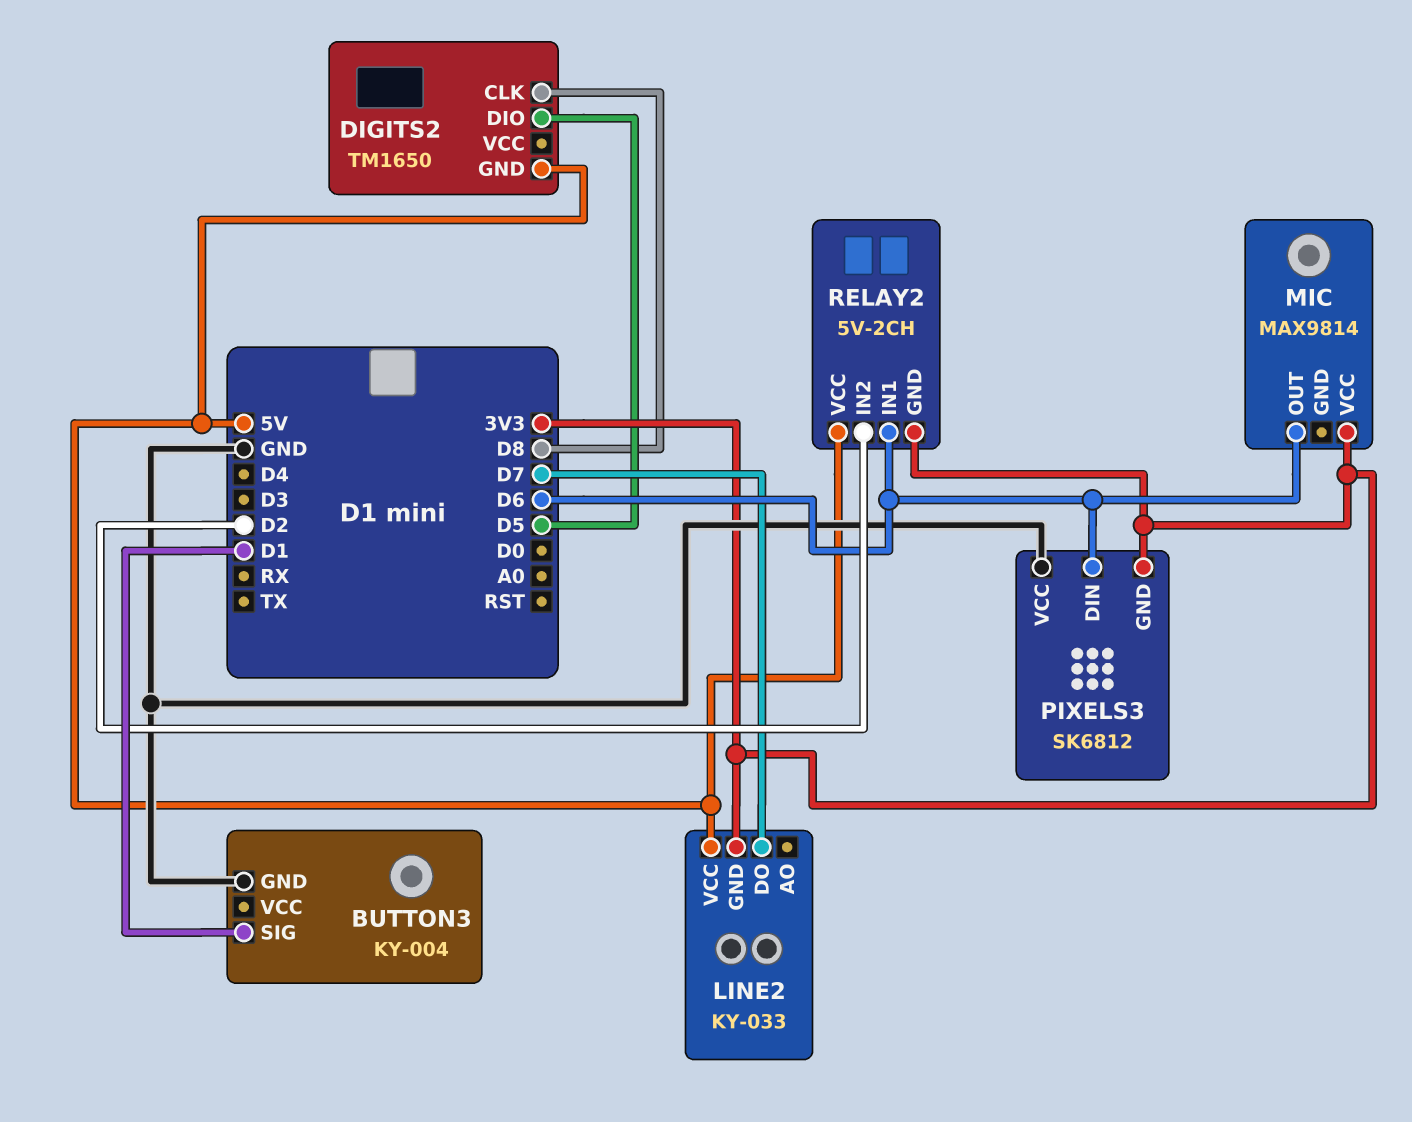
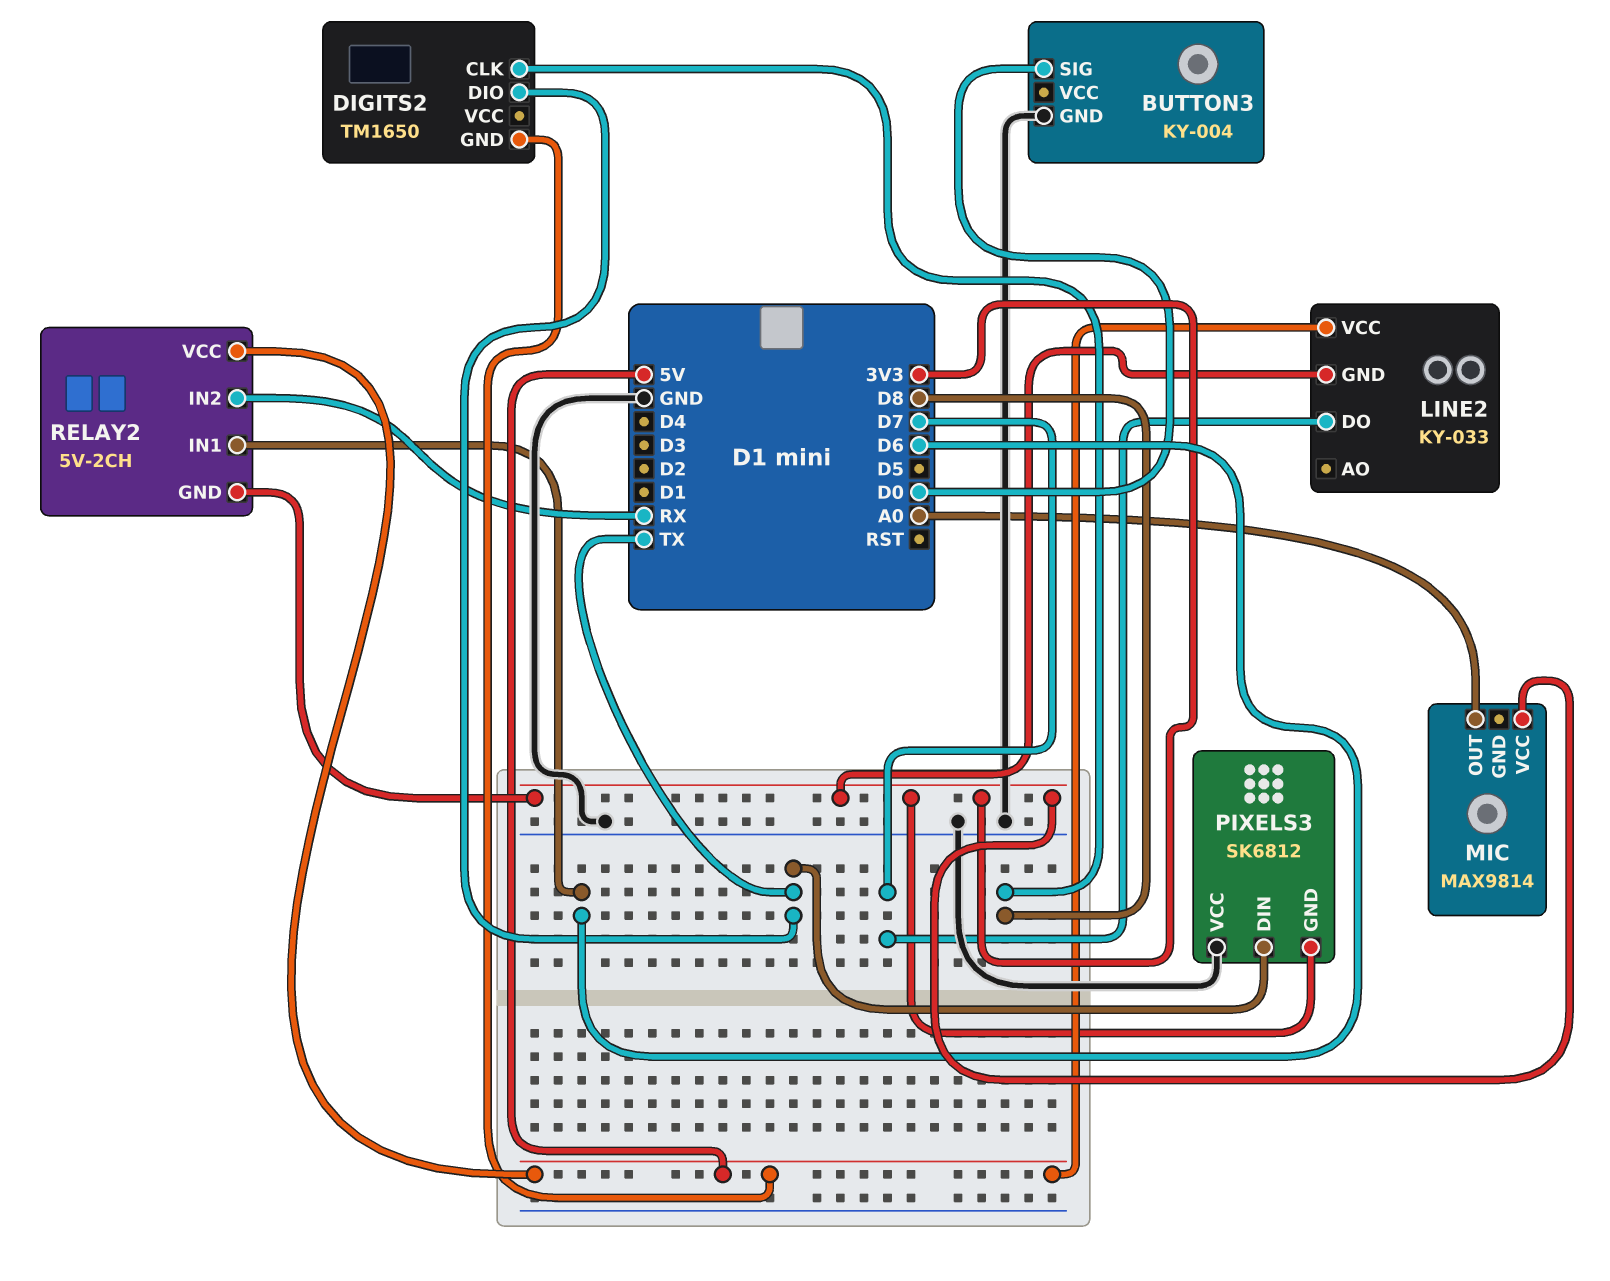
BUTTON3 pin SIG: D1 -> D0
DIGITS2 pin DIO: D5 -> TX
MIC pin OUT: D6 -> A0
PIXELS3 pin DIN: D6 -> TX
RELAY2 pin IN2: D2 -> RX

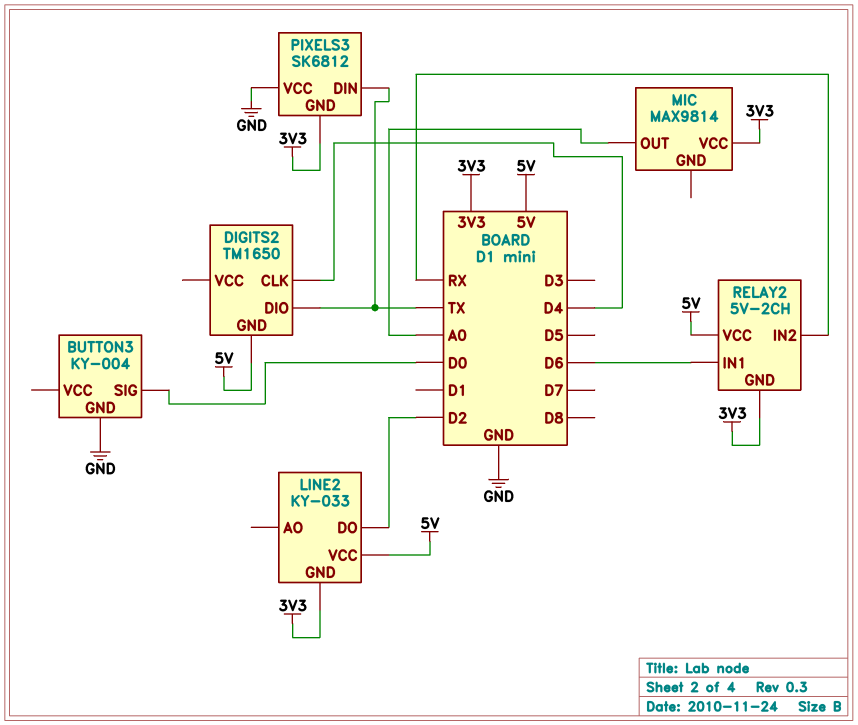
DIGITS2 pin CLK: D8 -> D4
LINE2 pin DO: D7 -> D2

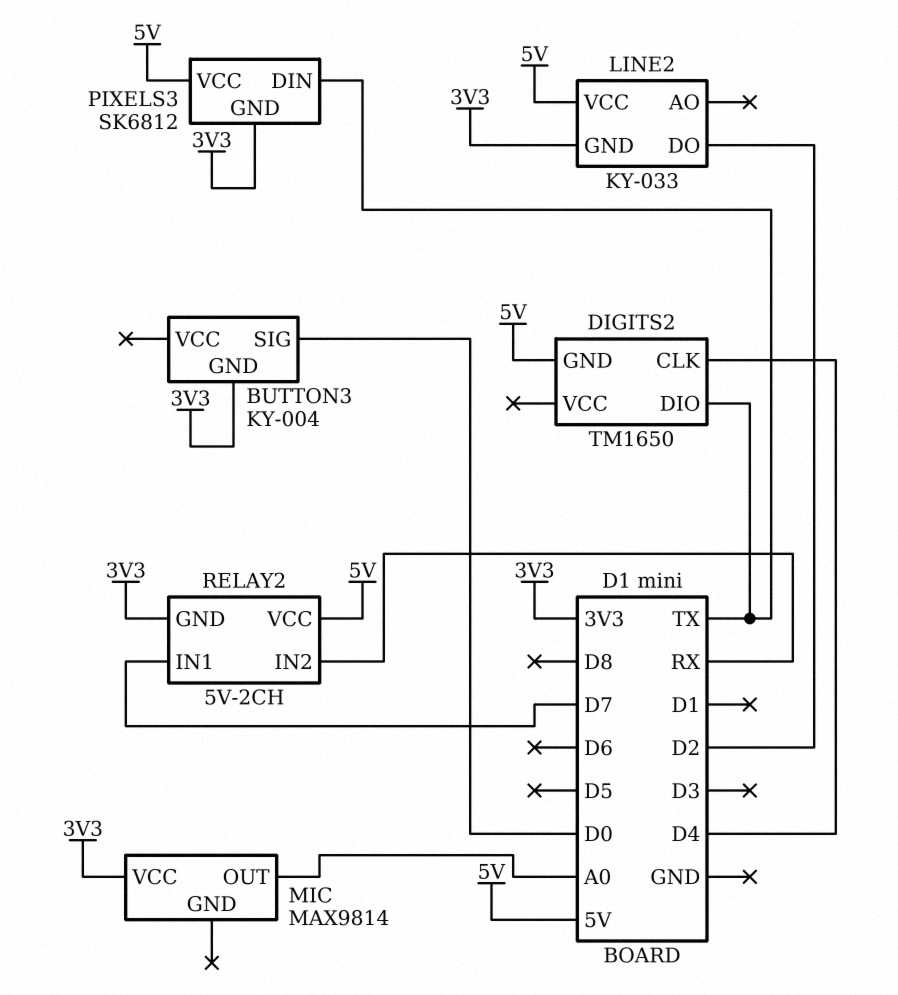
BUTTON3 pin GND: GND -> 3V3
PIXELS3 pin VCC: GND -> 5V
RELAY2 pin IN1: D6 -> D7

